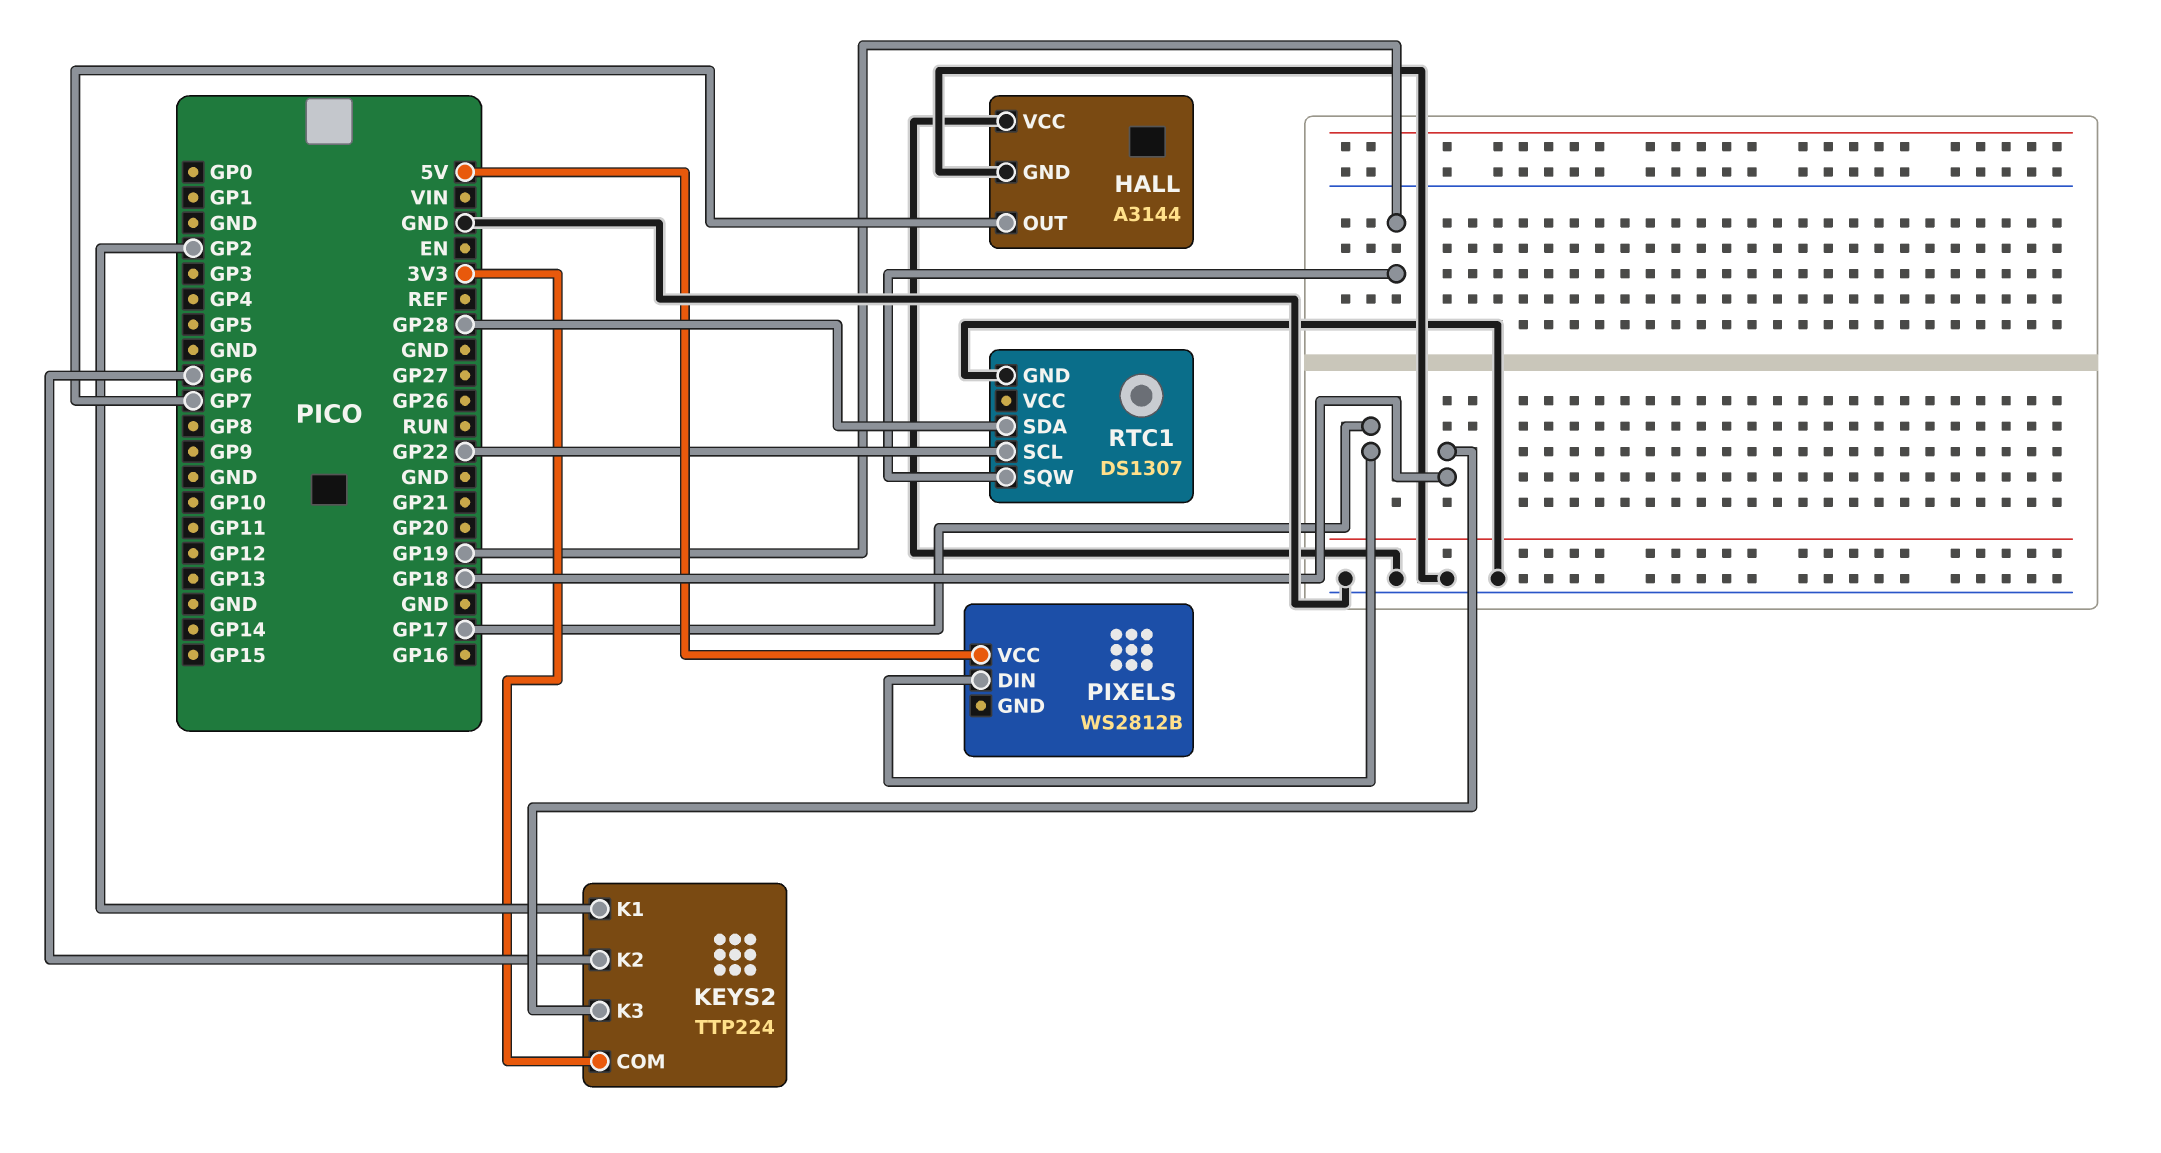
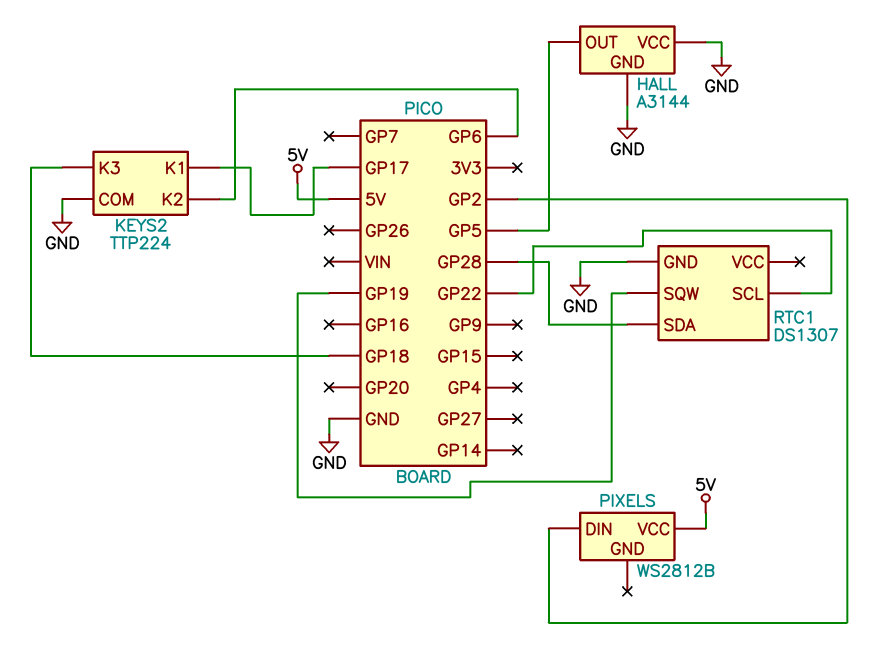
HALL pin OUT: GP7 -> GP5
KEYS2 pin COM: 3V3 -> GND
KEYS2 pin K1: GP2 -> GP17
PIXELS pin DIN: GP17 -> GP2

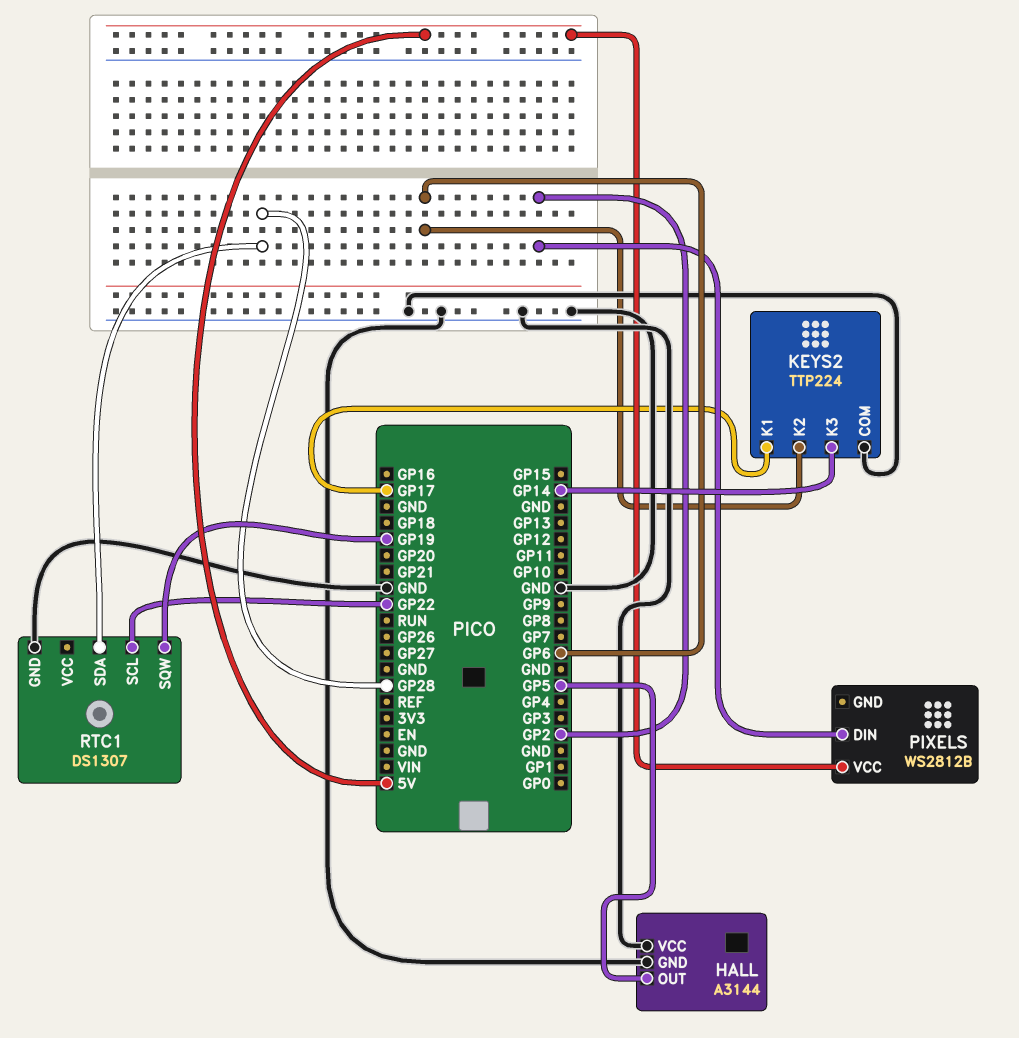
KEYS2 pin K3: GP18 -> GP14

